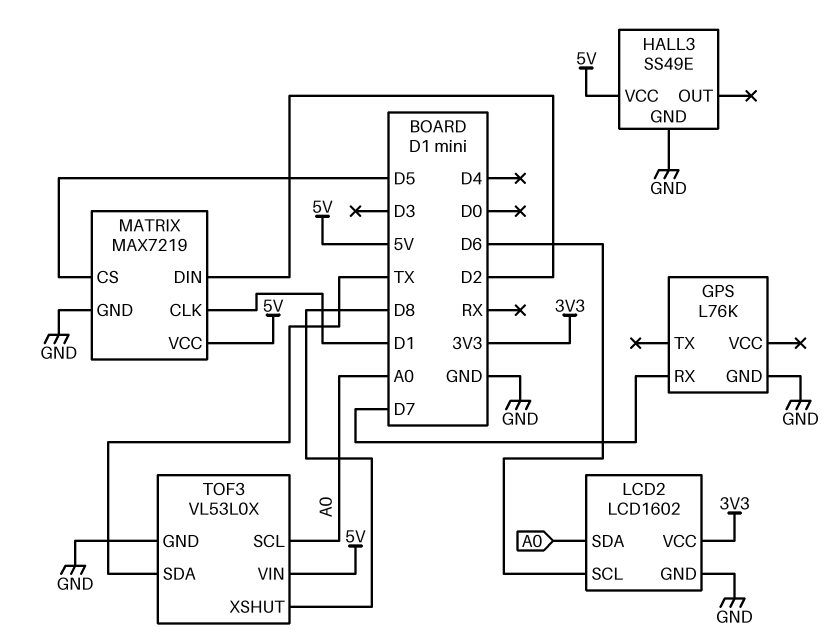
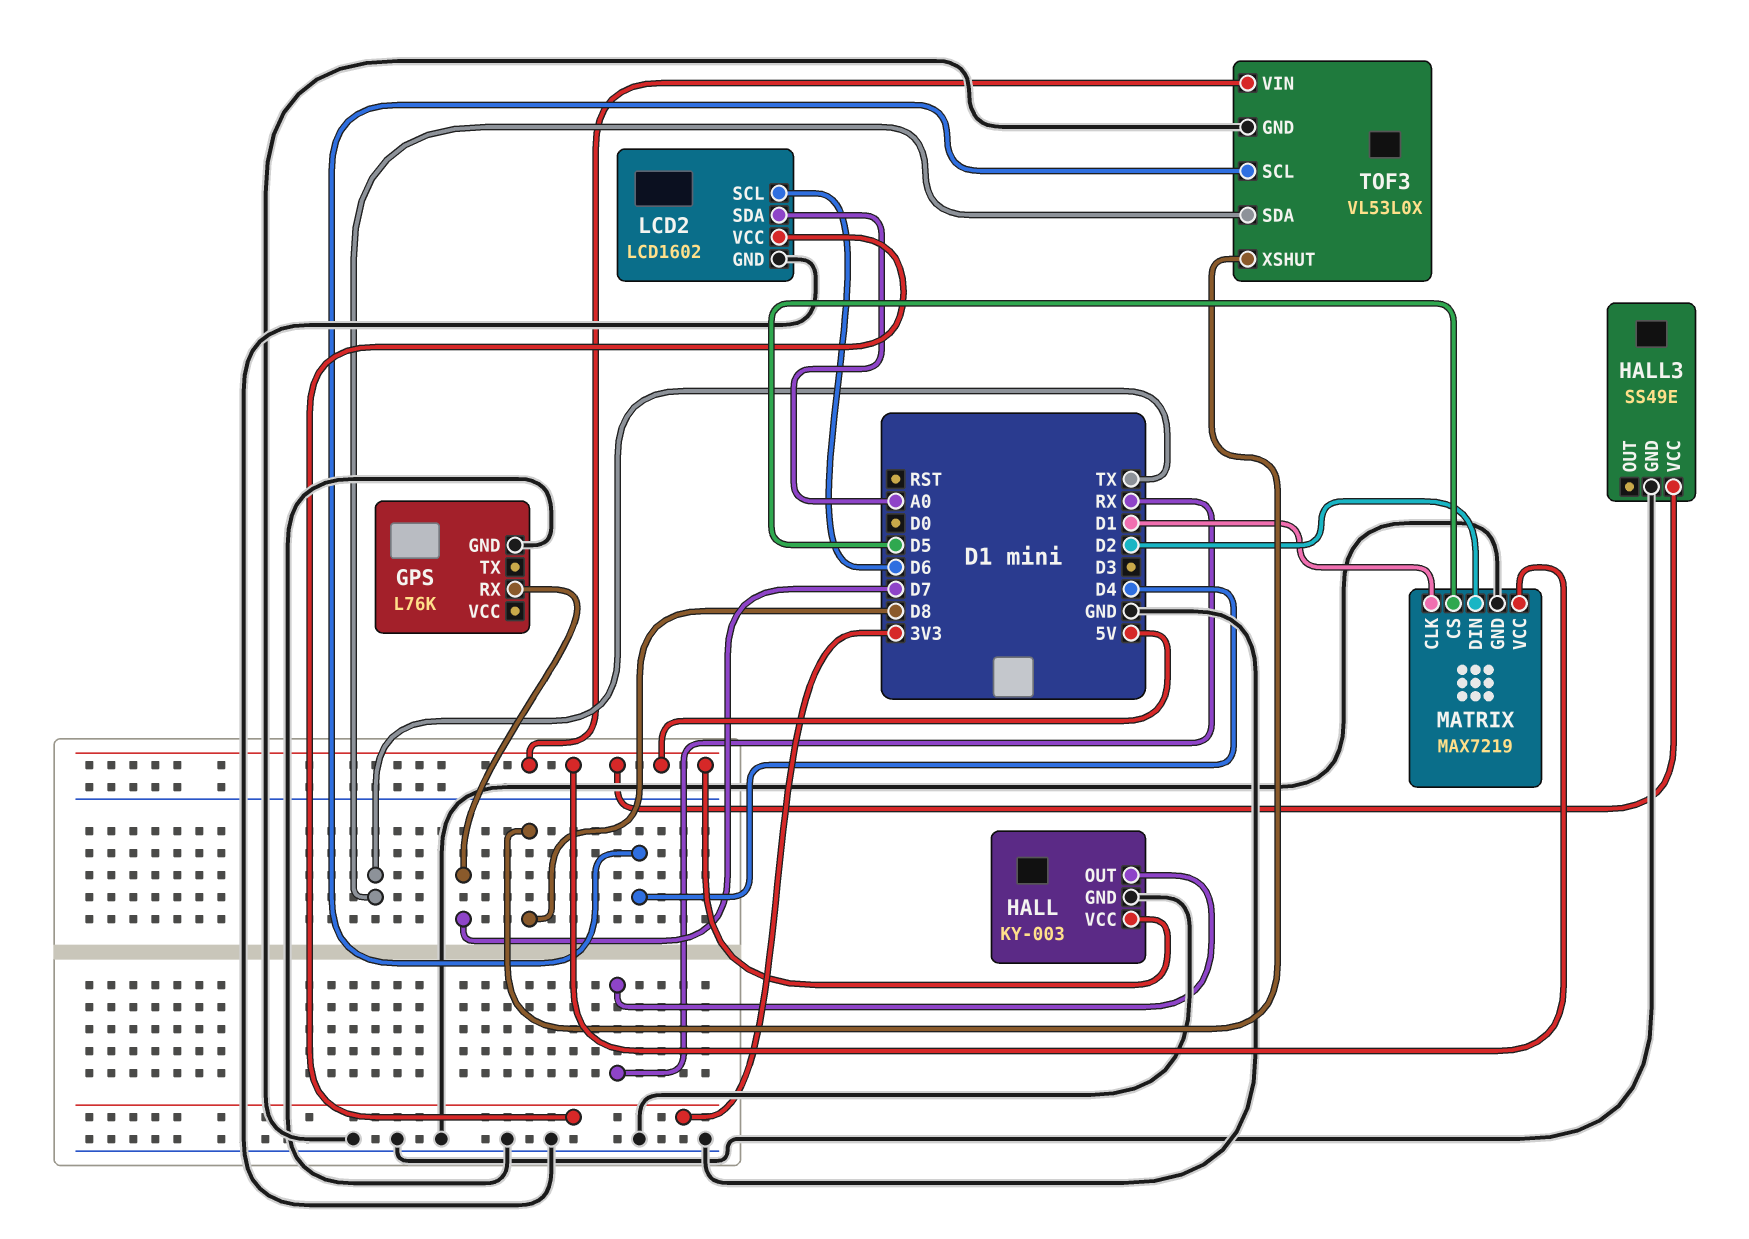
HALL: none -> KY-003
HALL pin GND: none -> GND
HALL pin OUT: none -> RX
HALL pin VCC: none -> 5V
TOF3 pin SCL: A0 -> D4

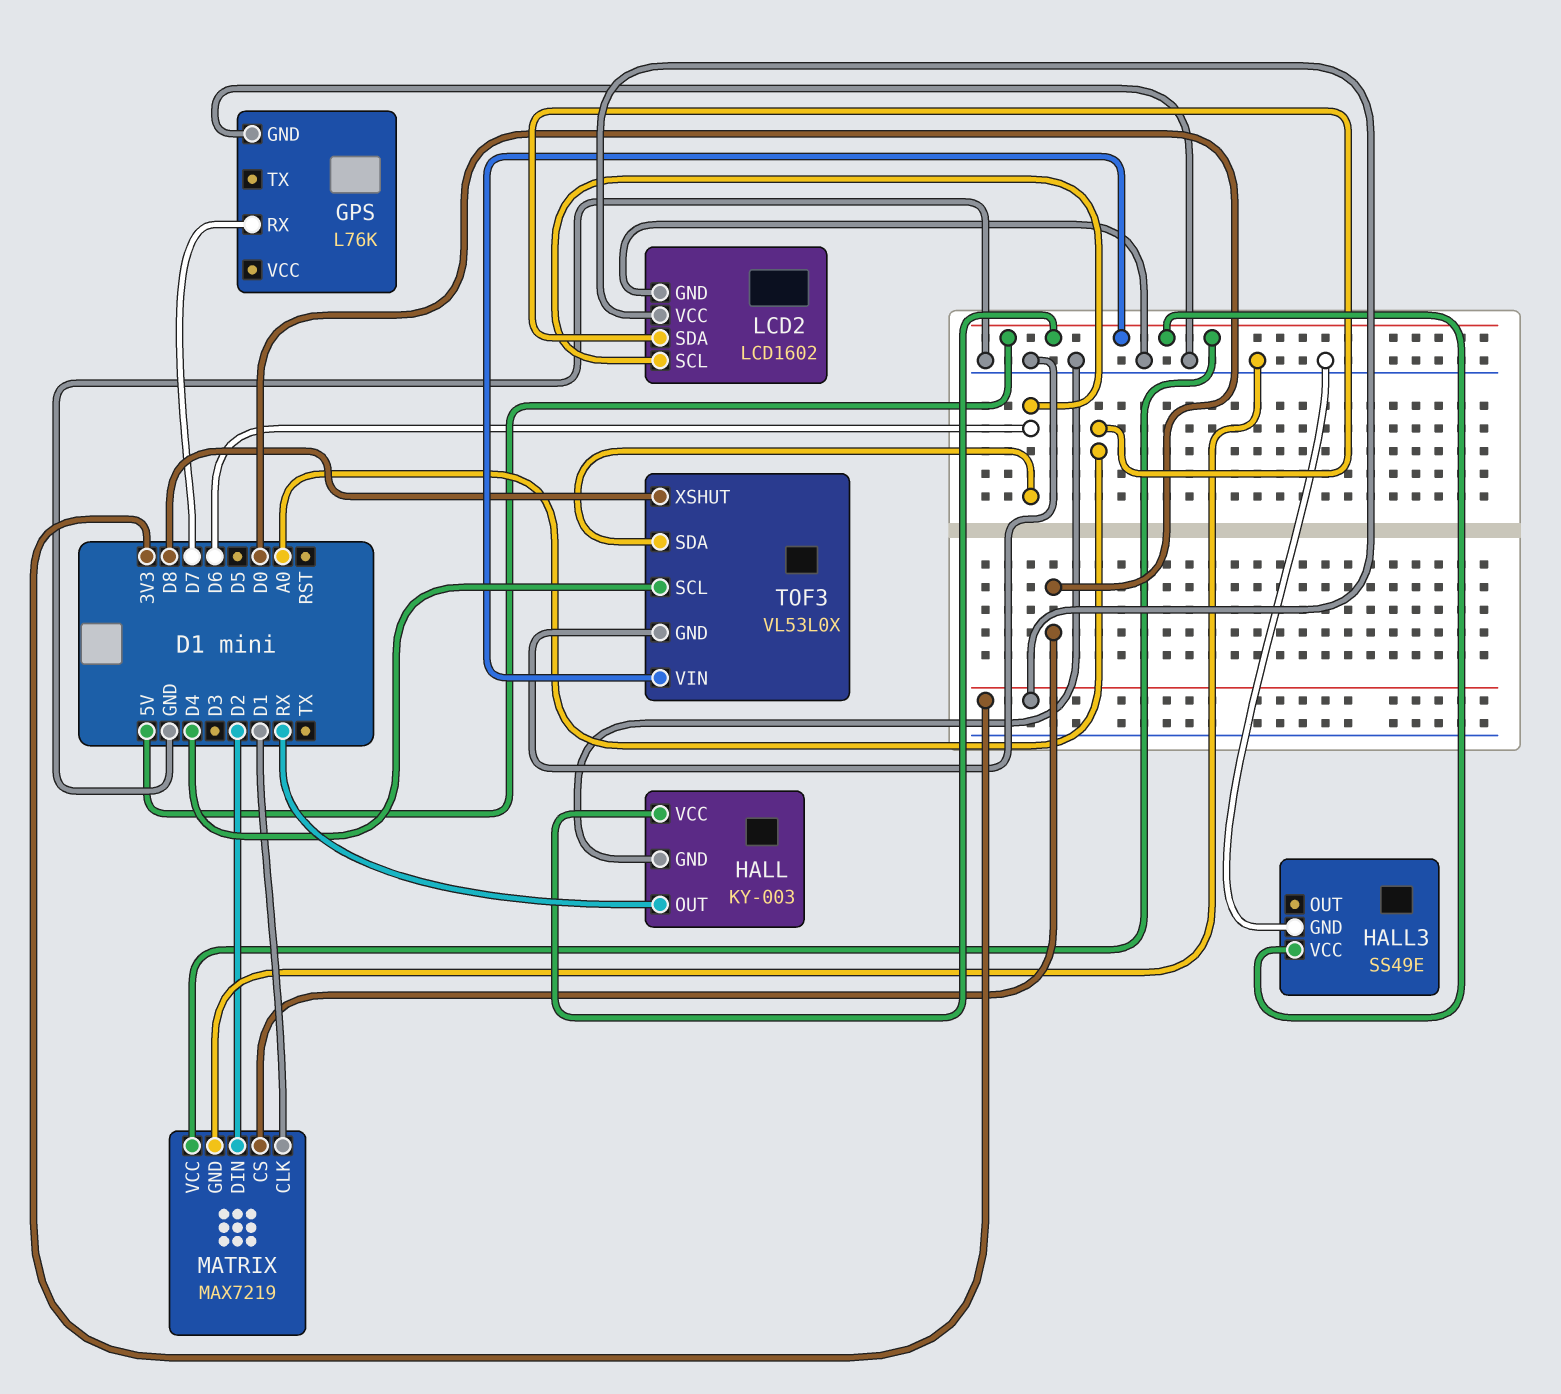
MATRIX pin CS: D5 -> D0
TOF3 pin SDA: TX -> D6

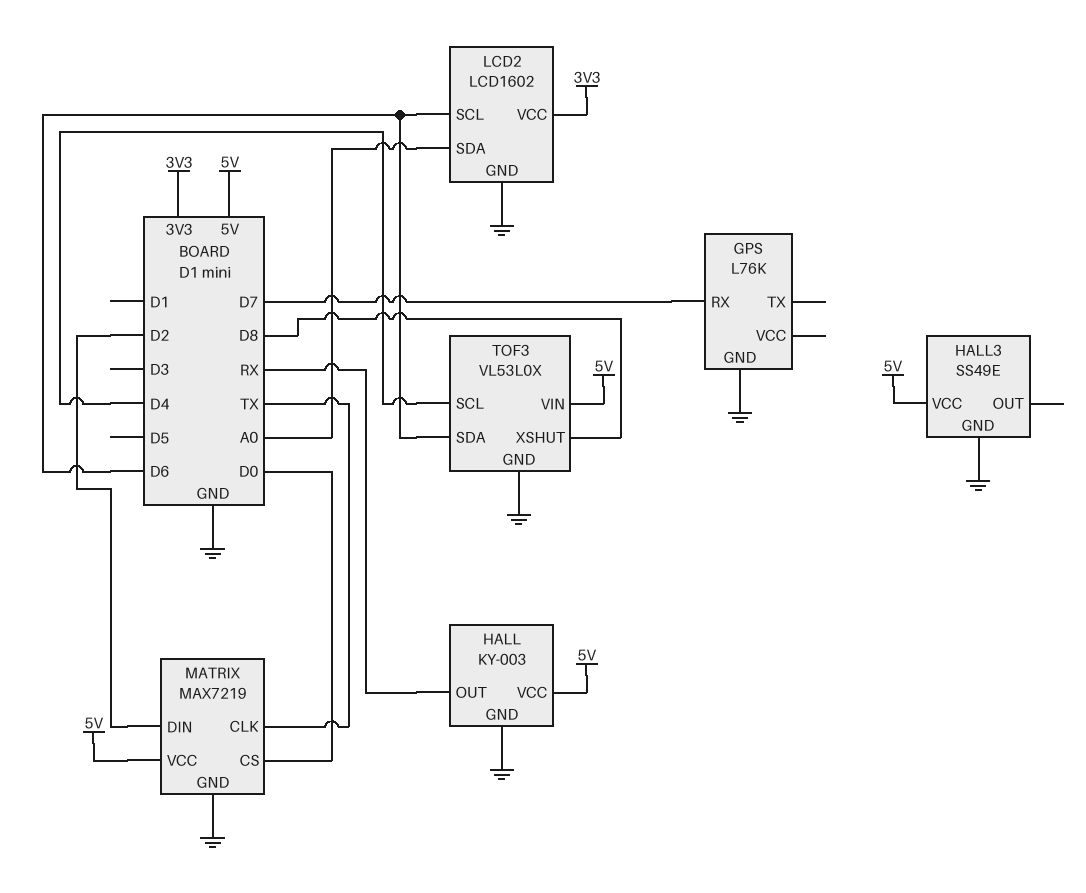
MATRIX pin CLK: D1 -> TX

